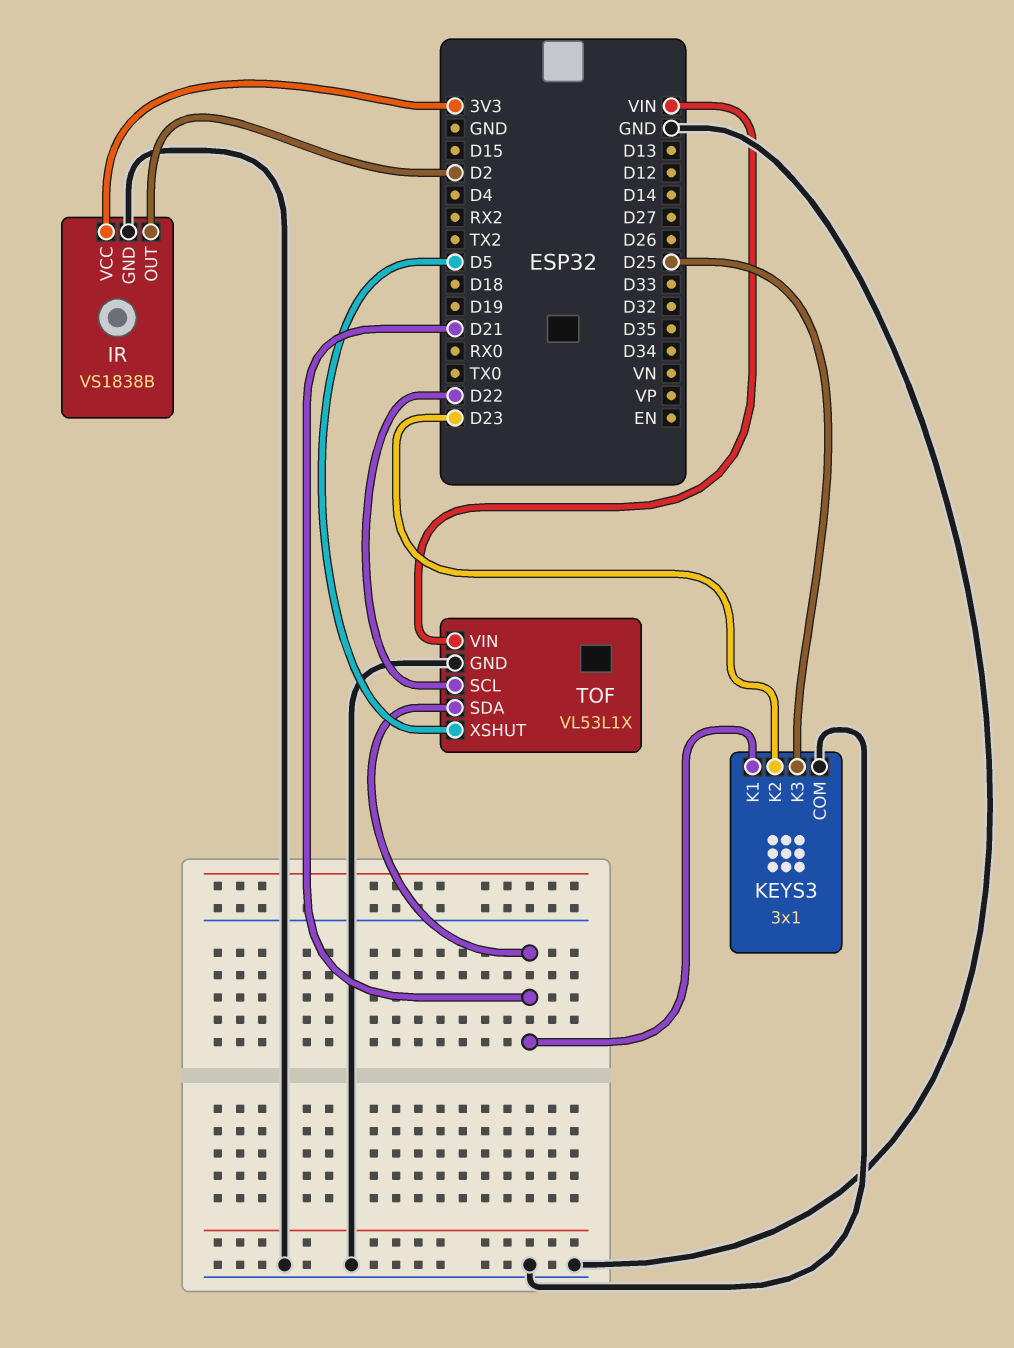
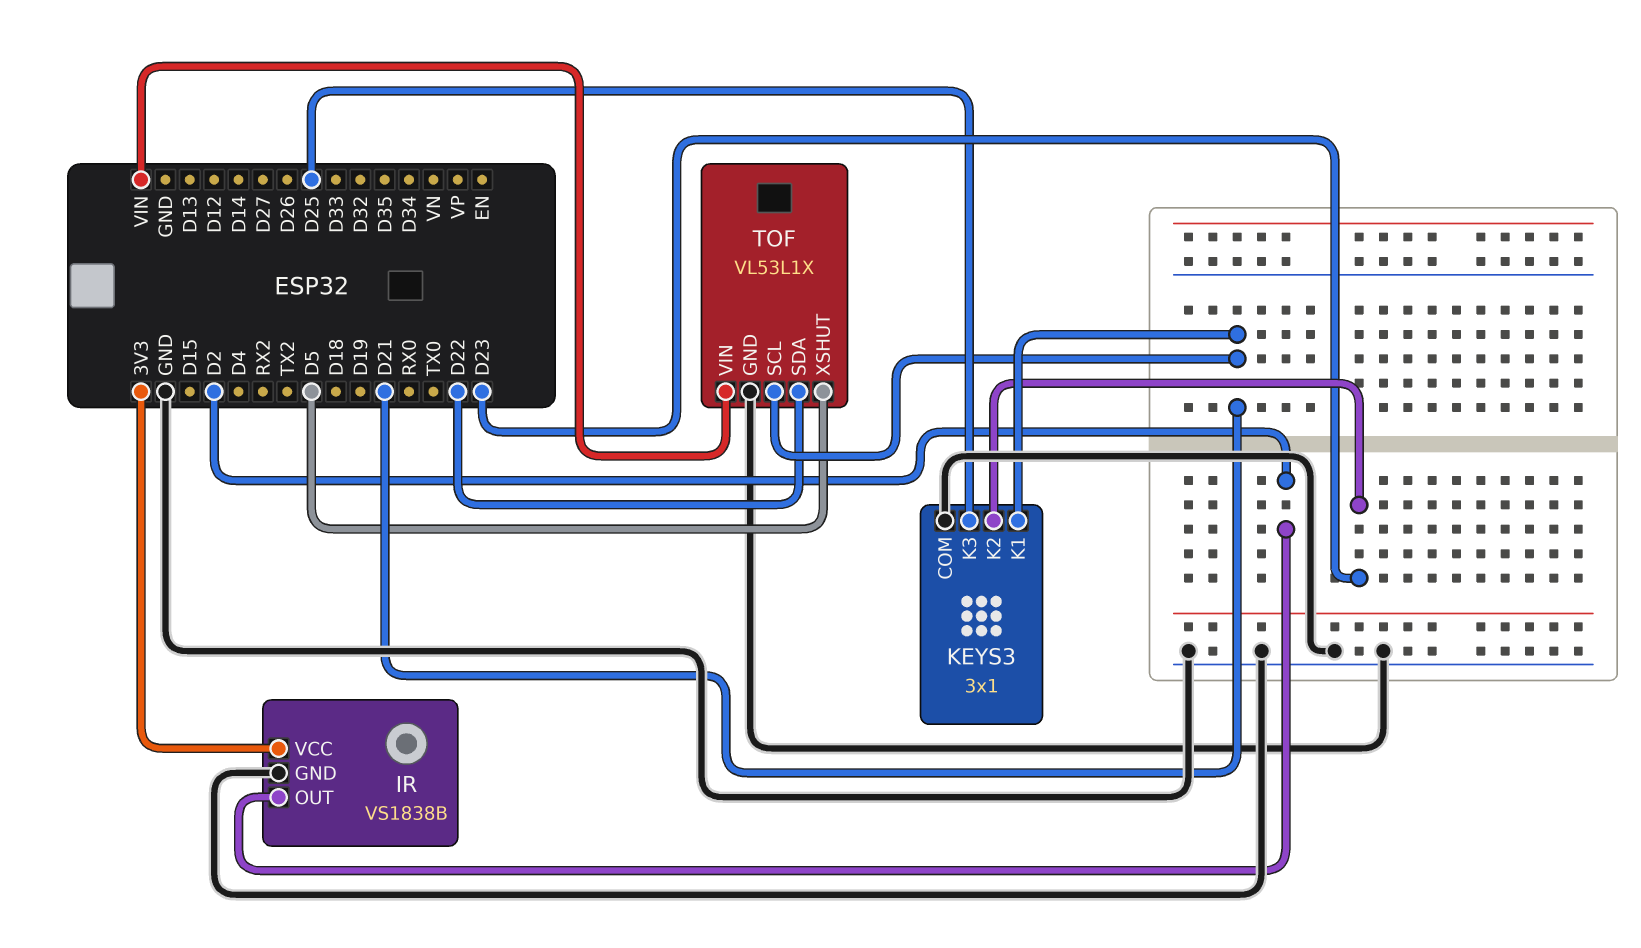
TOF pin SCL: D22 -> D21
TOF pin SDA: D21 -> D22

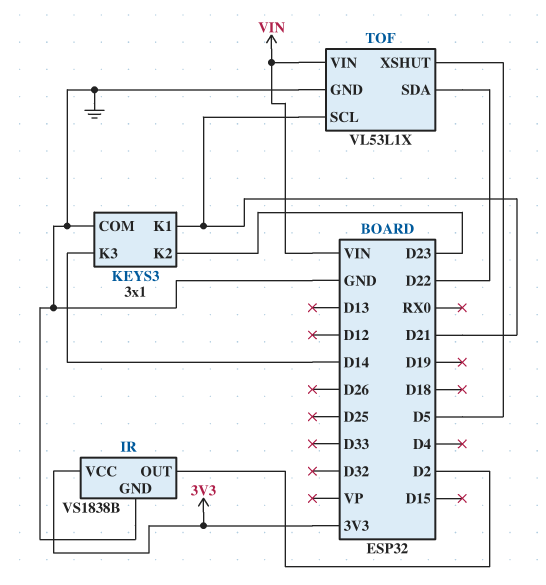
KEYS3 pin K3: D25 -> D14

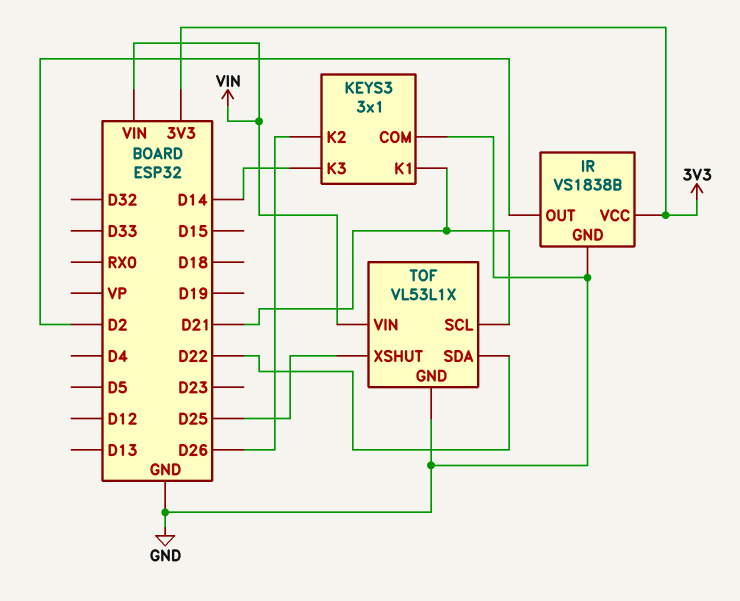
KEYS3 pin K2: D23 -> D26
TOF pin XSHUT: D5 -> D25

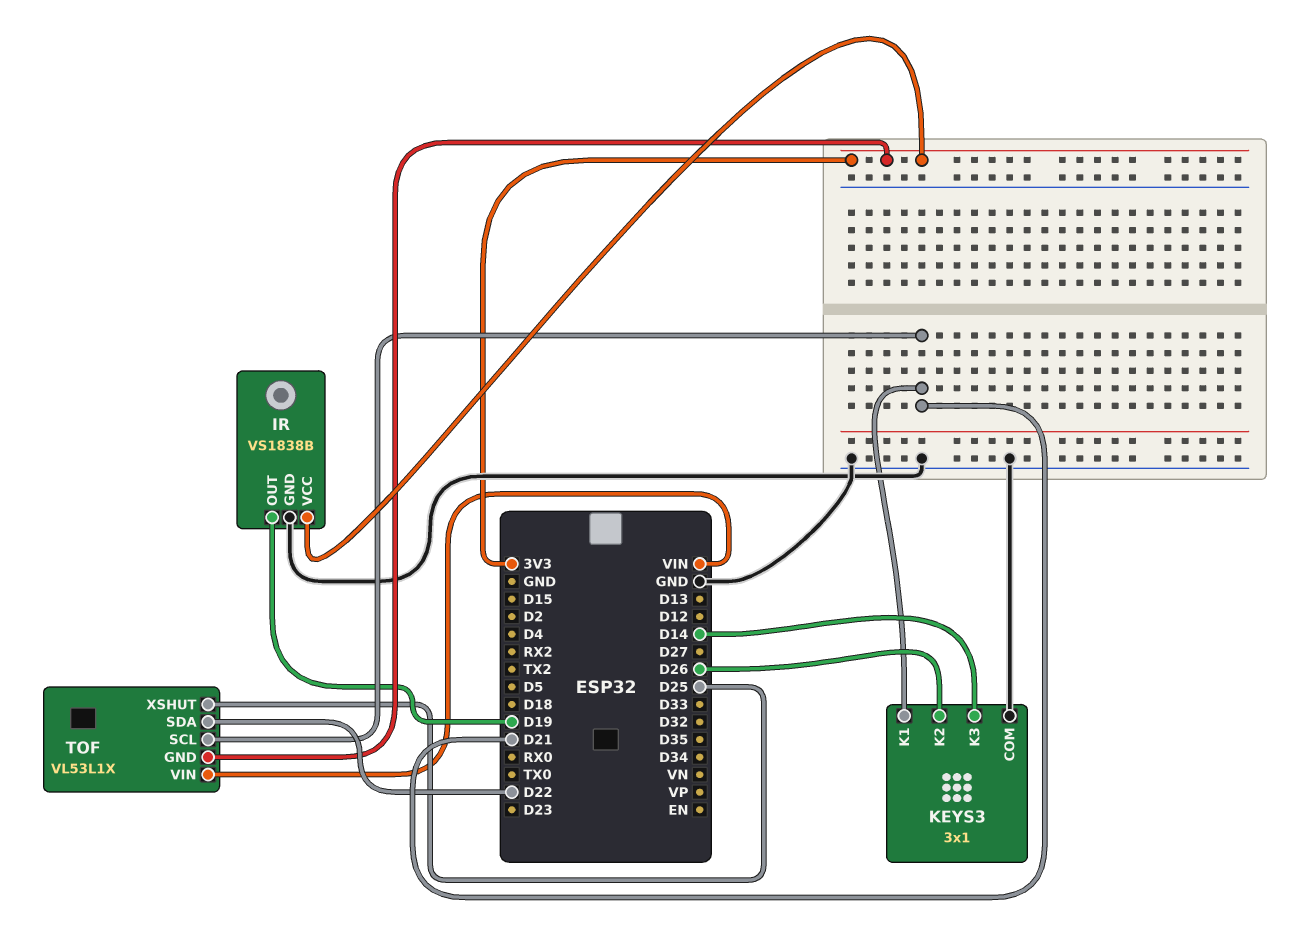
IR pin OUT: D2 -> D19
TOF pin GND: GND -> 3V3

